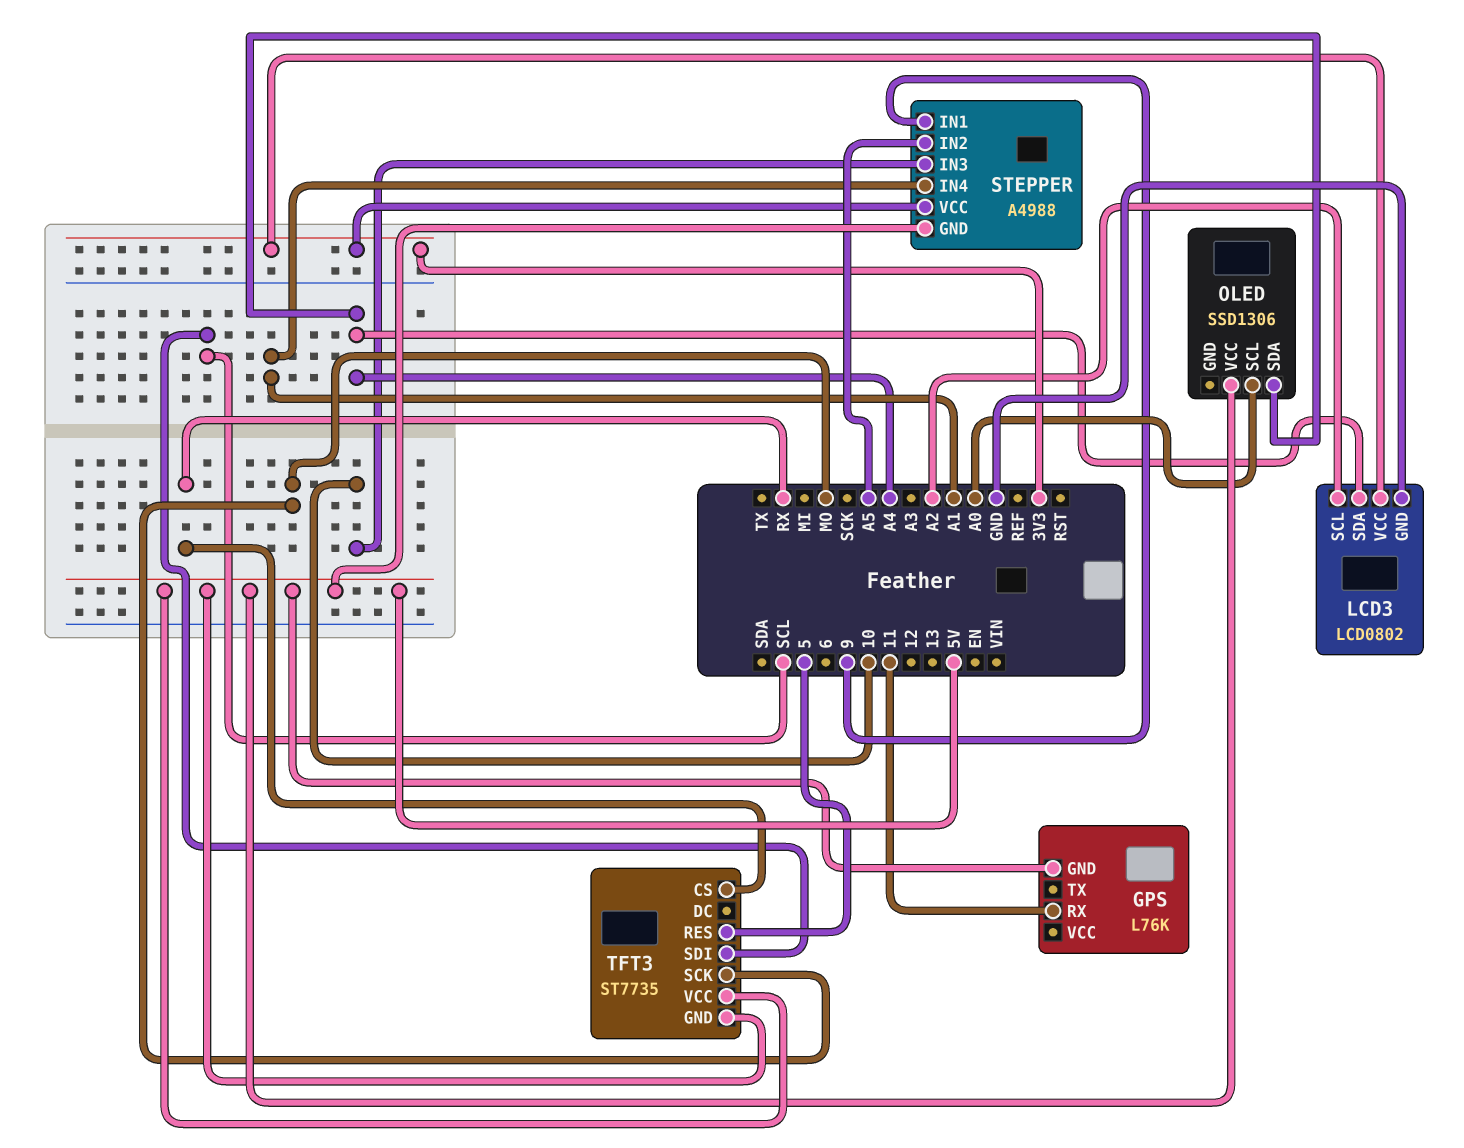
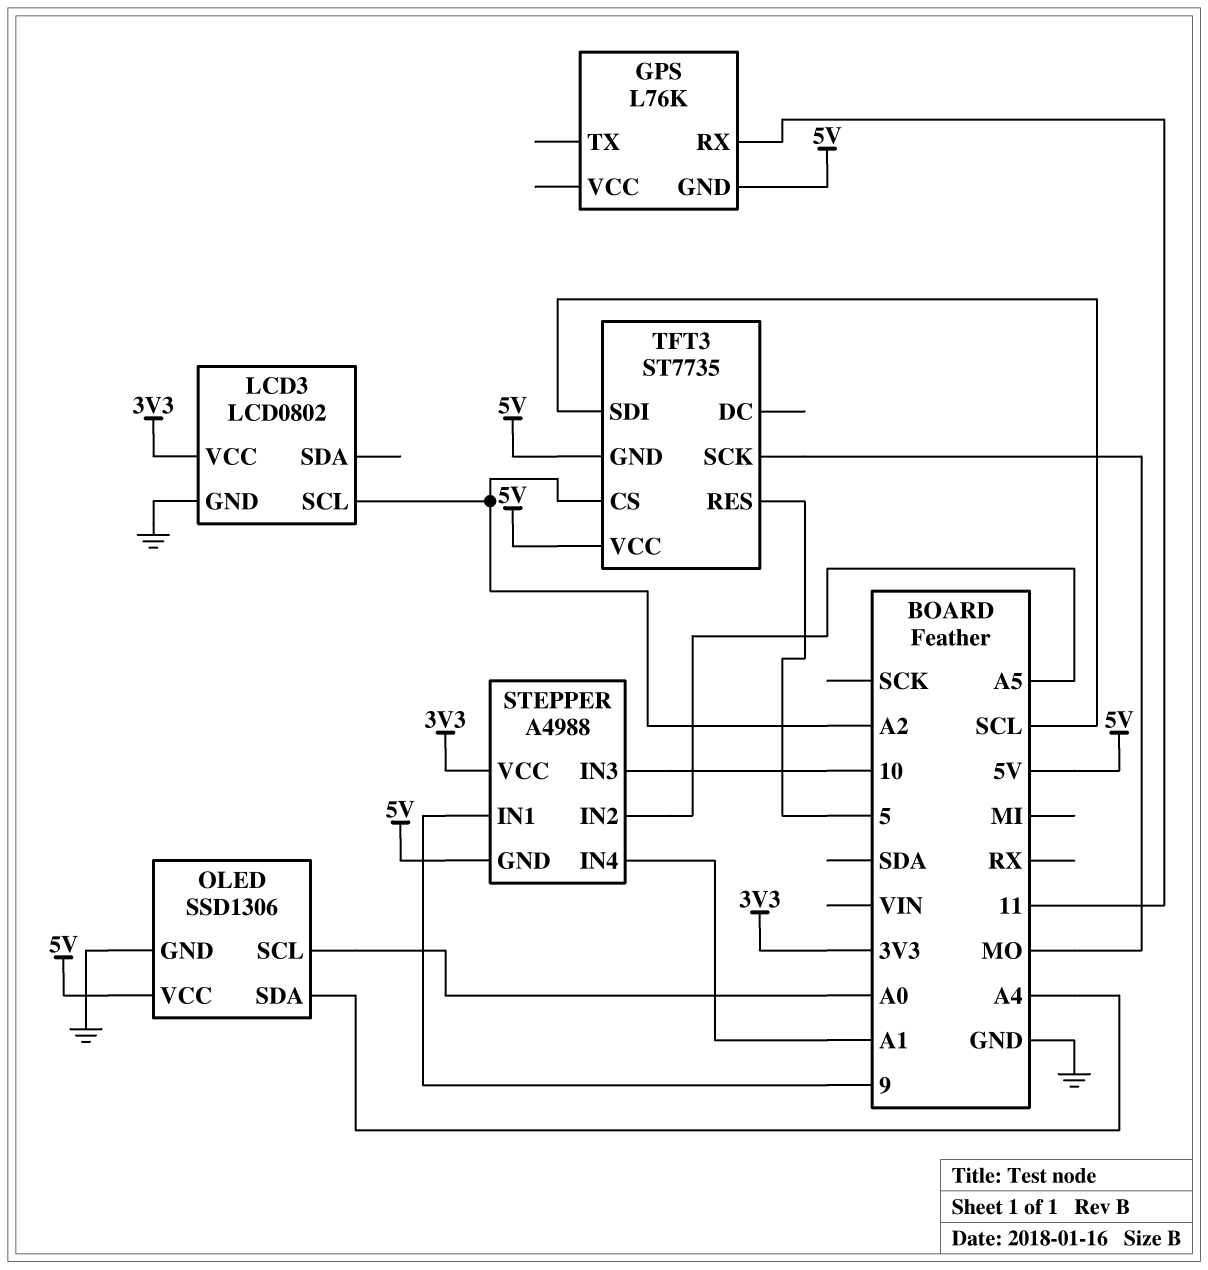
LCD3 pin SDA: A4 -> none
OLED pin GND: none -> GND
TFT3 pin CS: RX -> A2

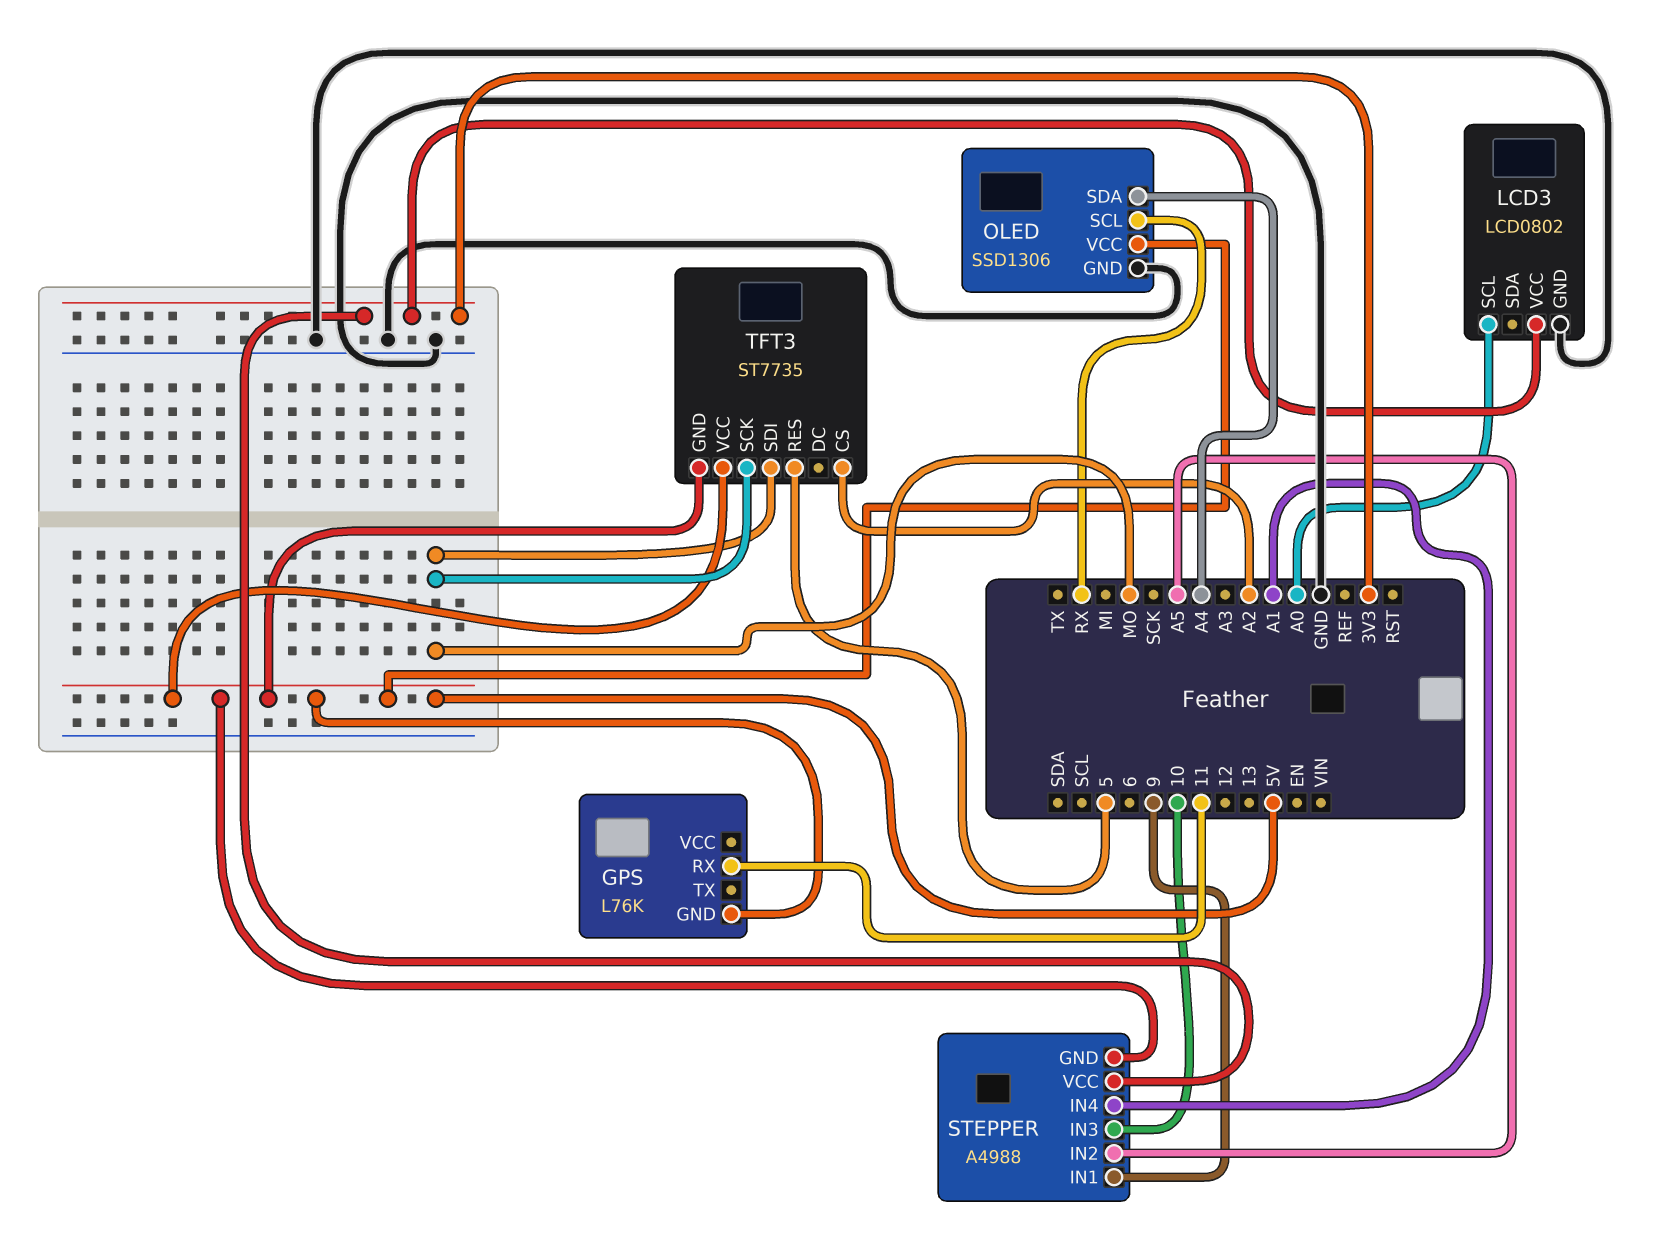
LCD3 pin SCL: A2 -> A0
OLED pin SCL: A0 -> RX
TFT3 pin SDI: SCL -> MO

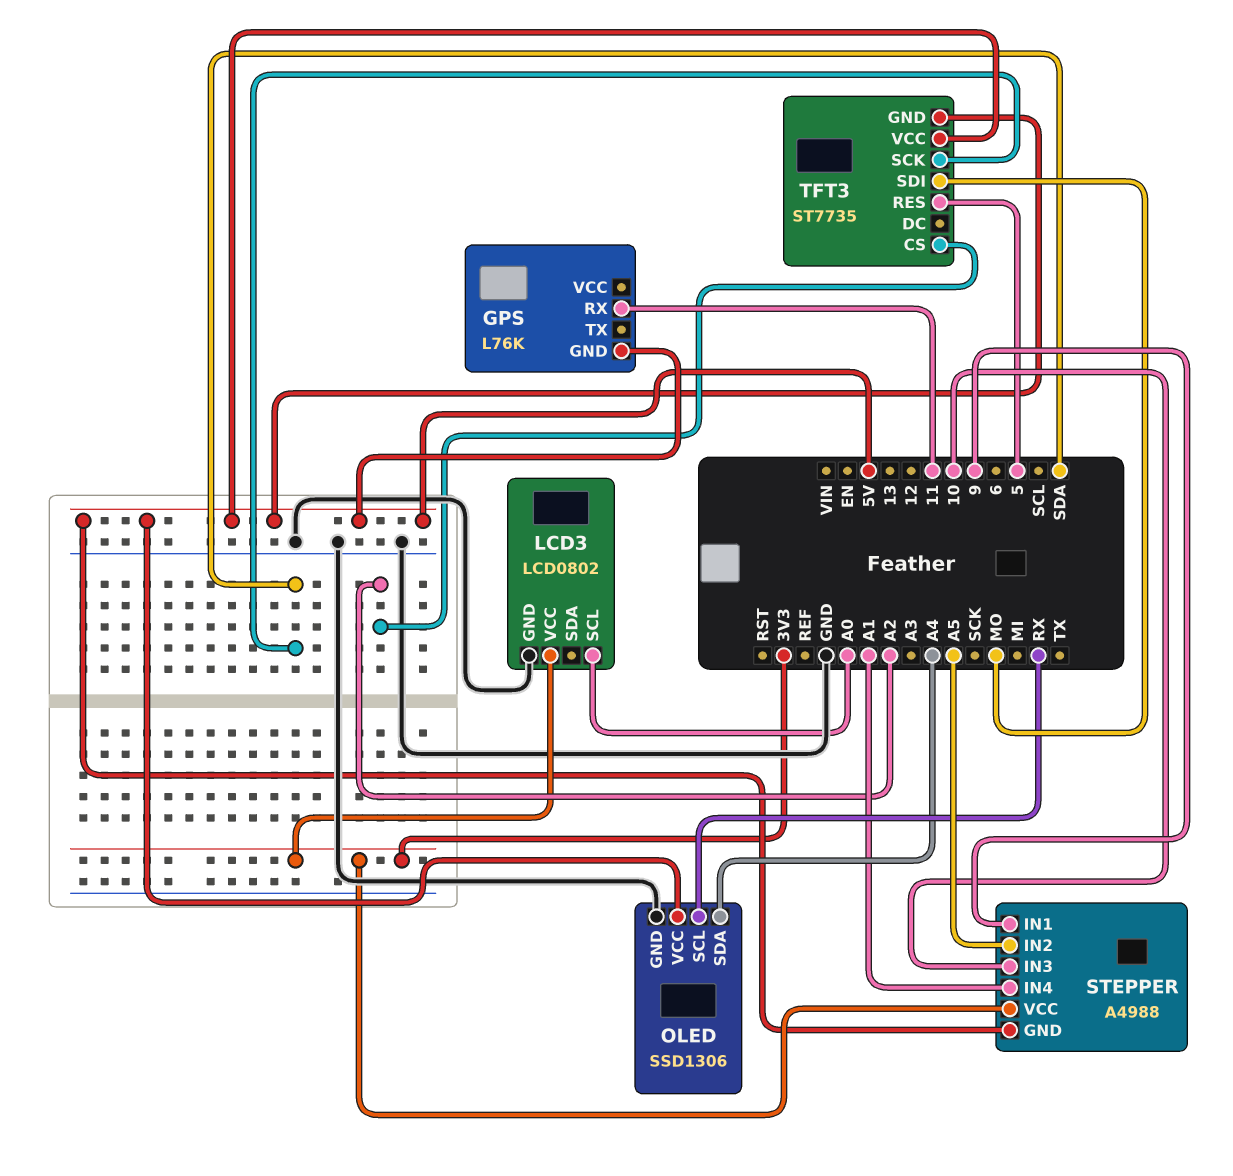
TFT3 pin SCK: MO -> SDA

